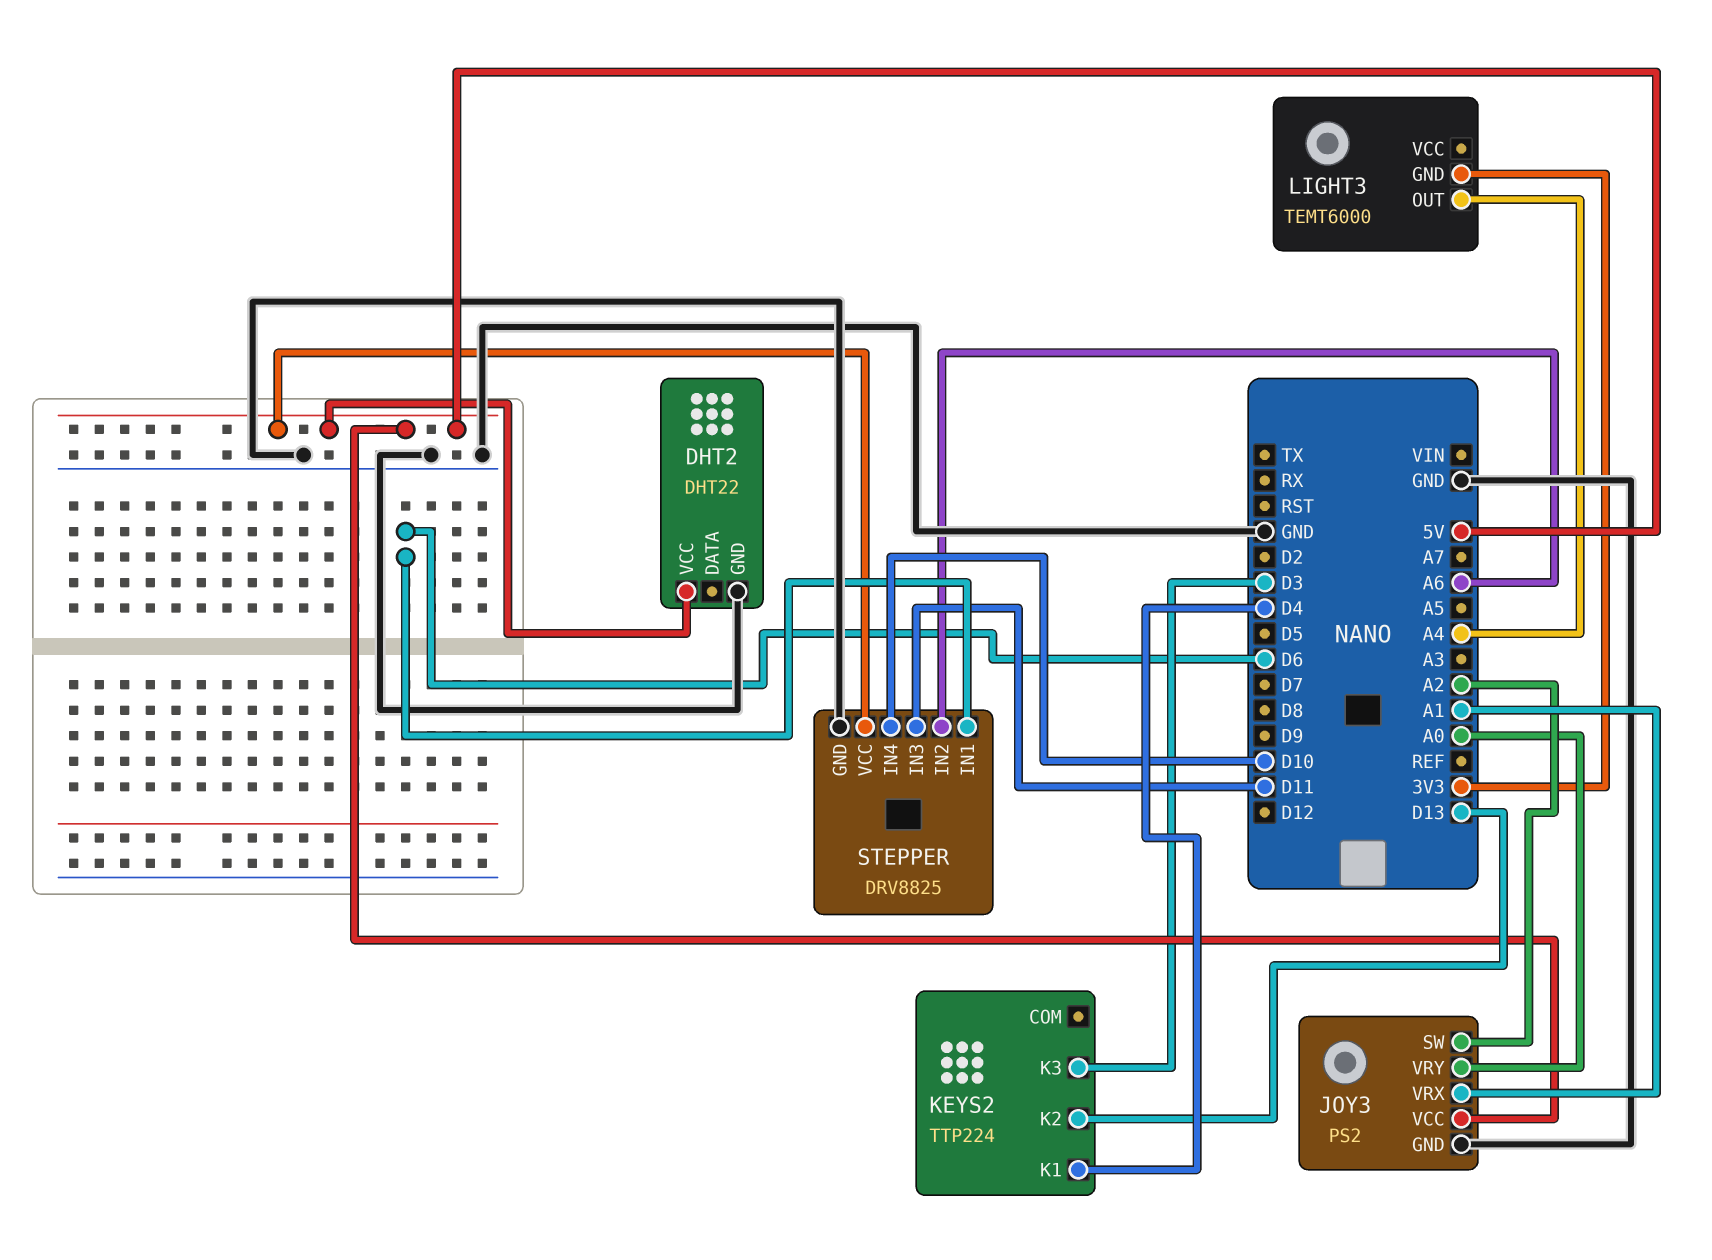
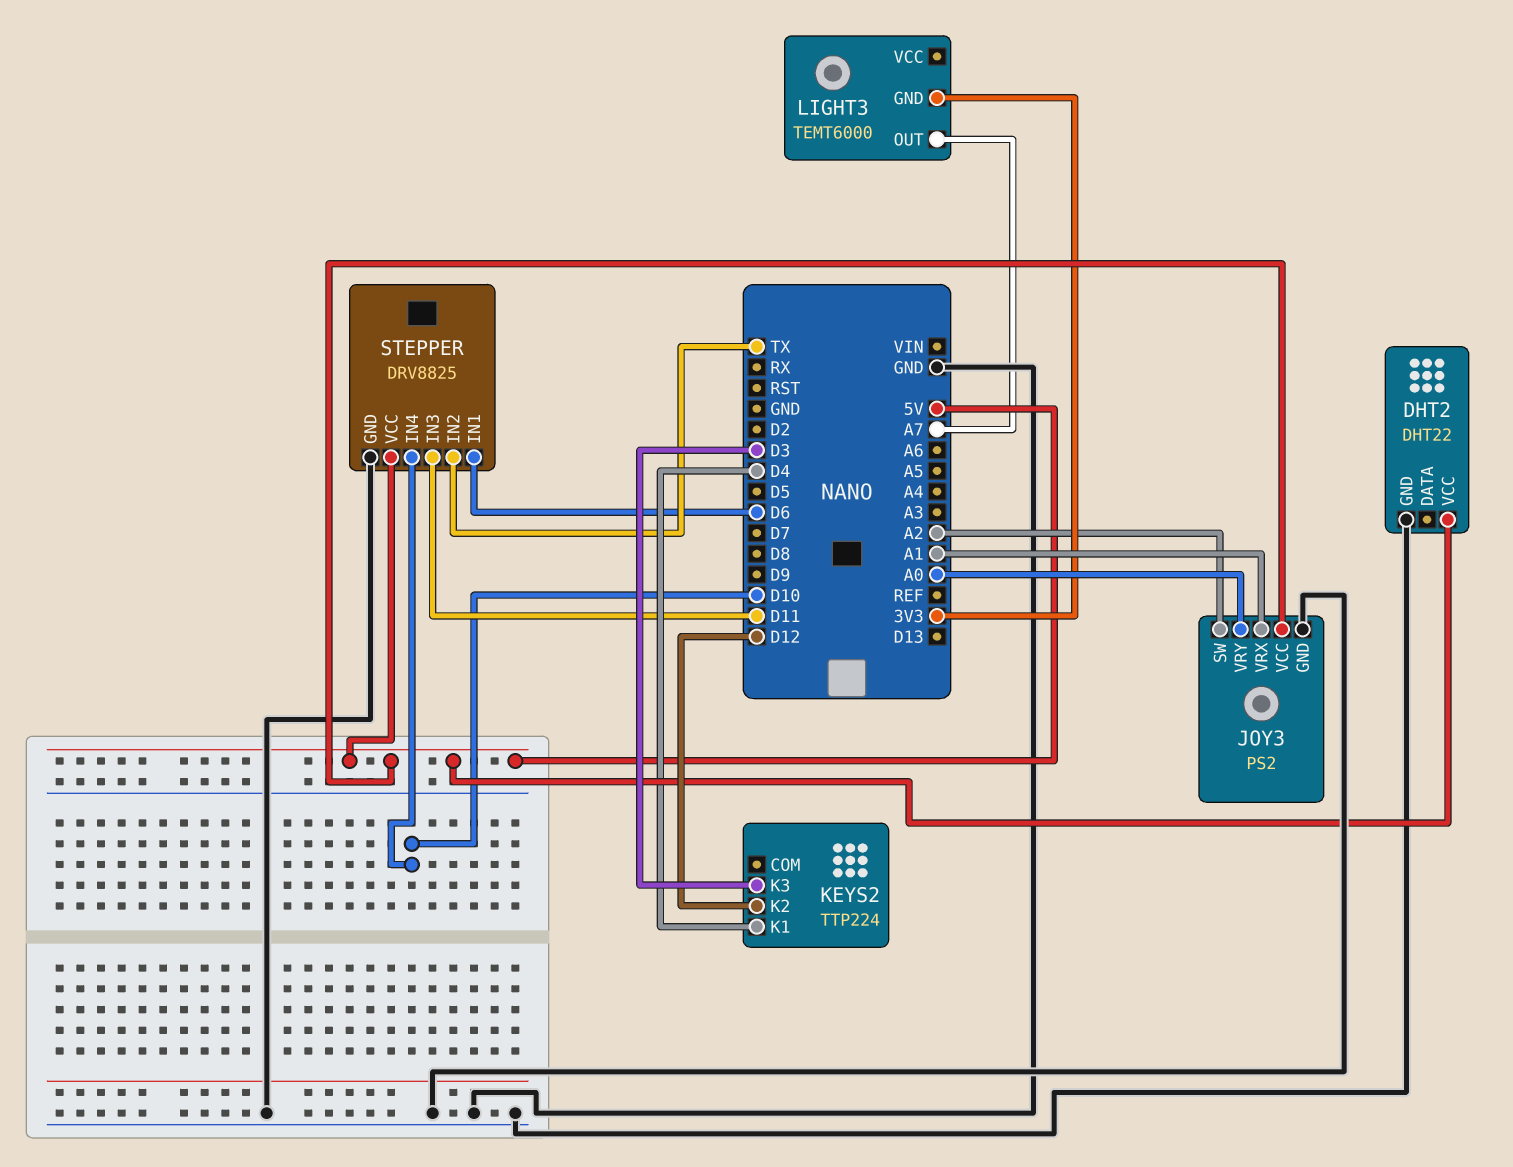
KEYS2 pin K2: D13 -> D12
LIGHT3 pin OUT: A4 -> A7
STEPPER pin IN2: A6 -> TX

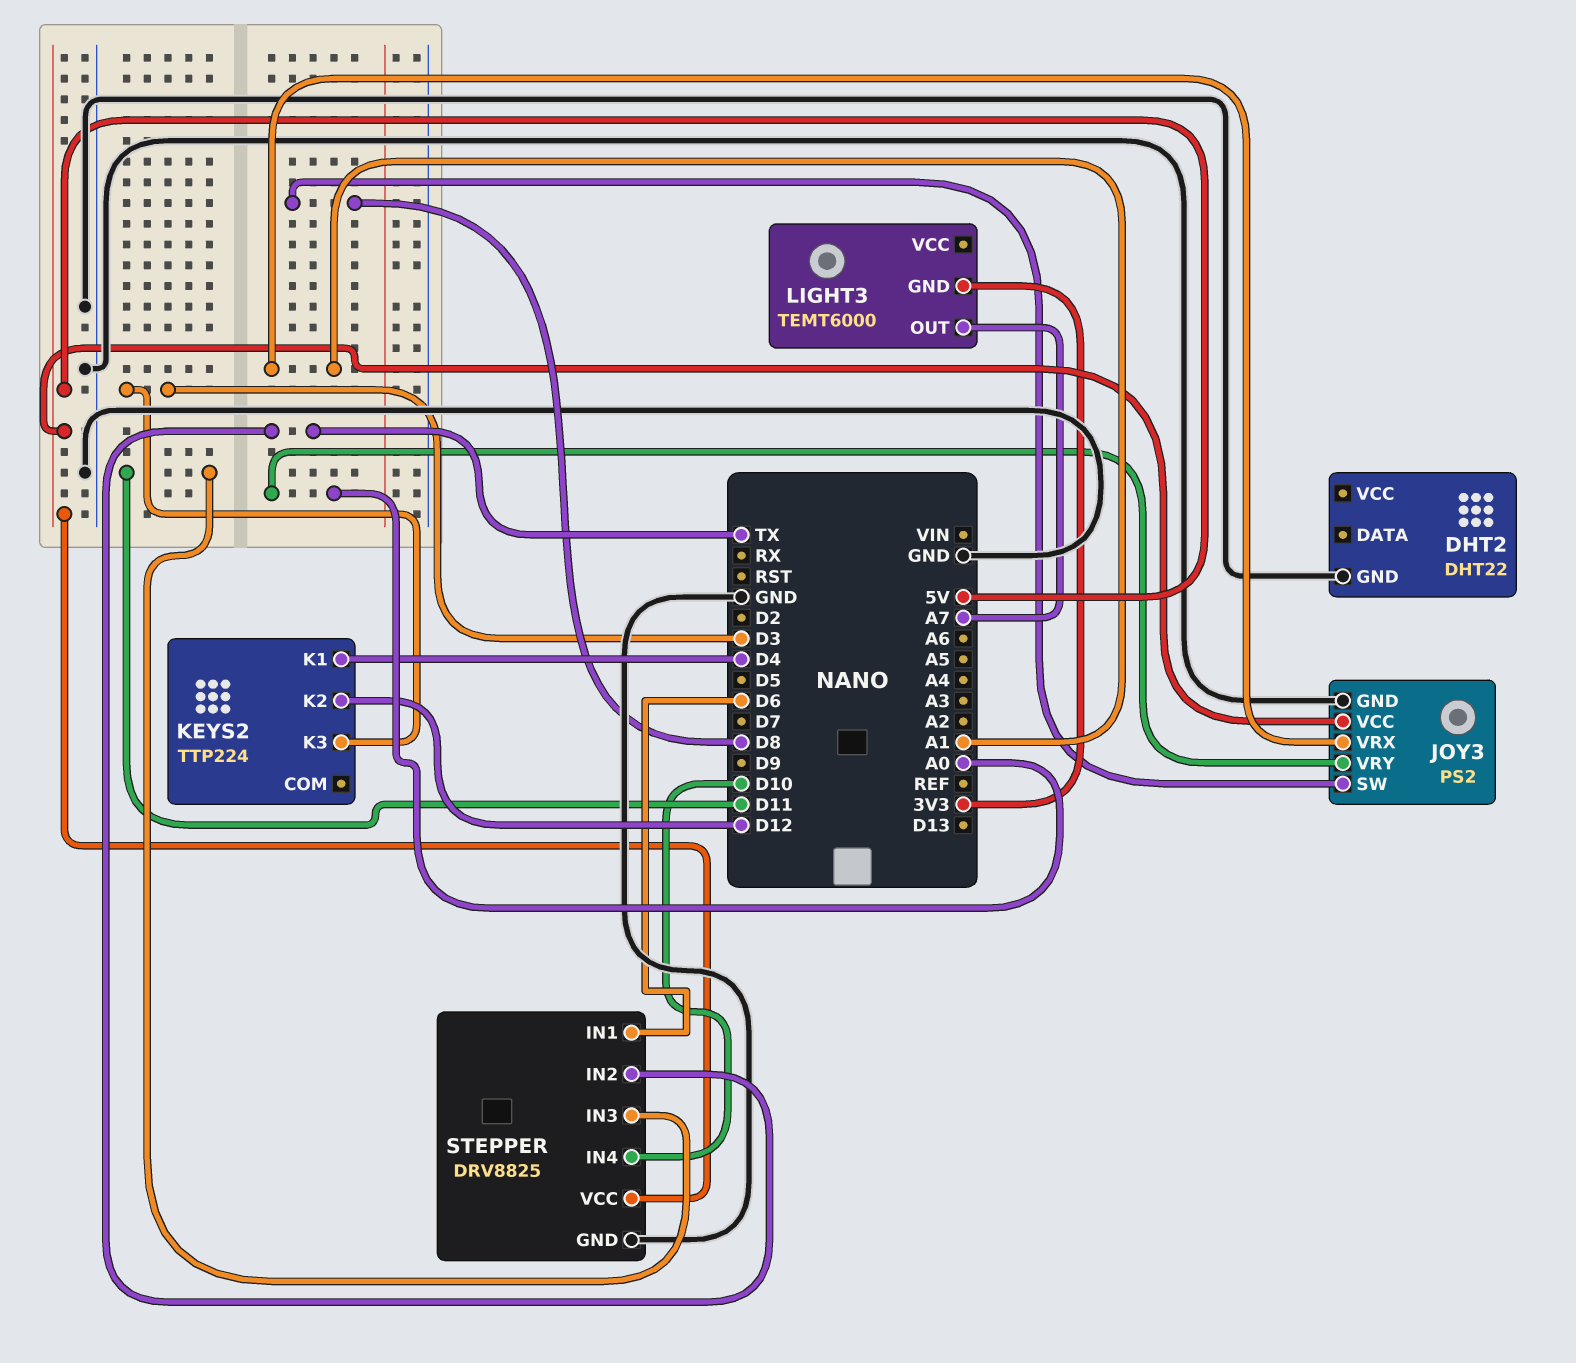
DHT2 pin VCC: 5V -> none
JOY3 pin SW: A2 -> D8

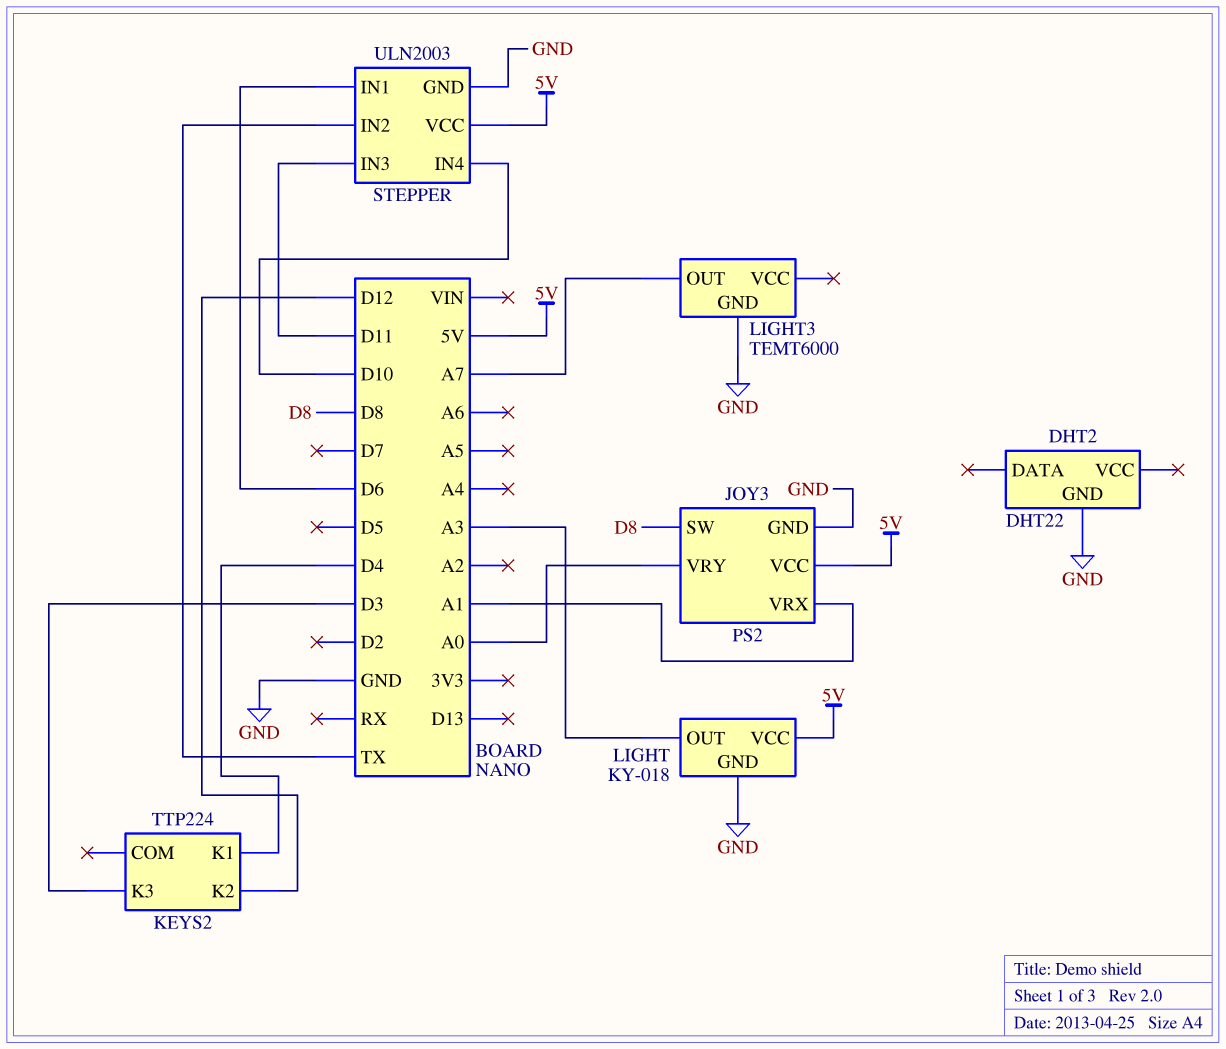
LIGHT: none -> KY-018
LIGHT pin GND: none -> GND
LIGHT pin OUT: none -> A3
LIGHT pin VCC: none -> 5V
LIGHT3 pin GND: 3V3 -> GND
STEPPER: DRV8825 -> ULN2003

